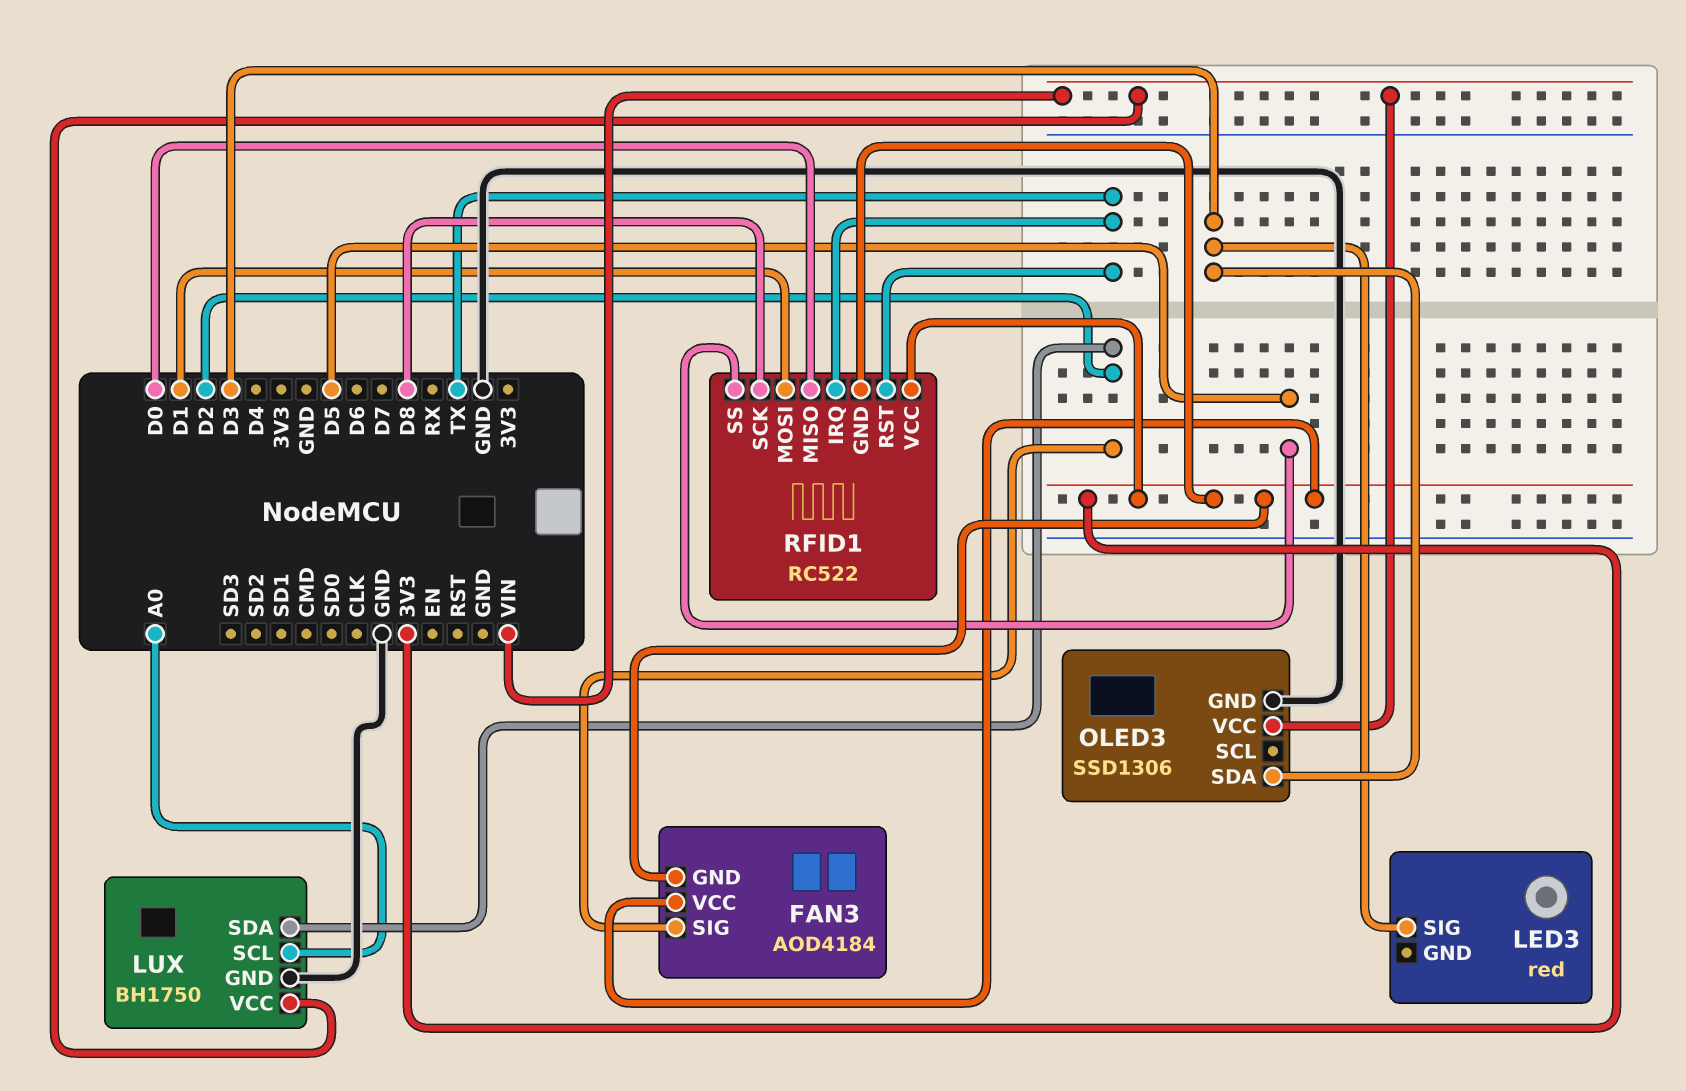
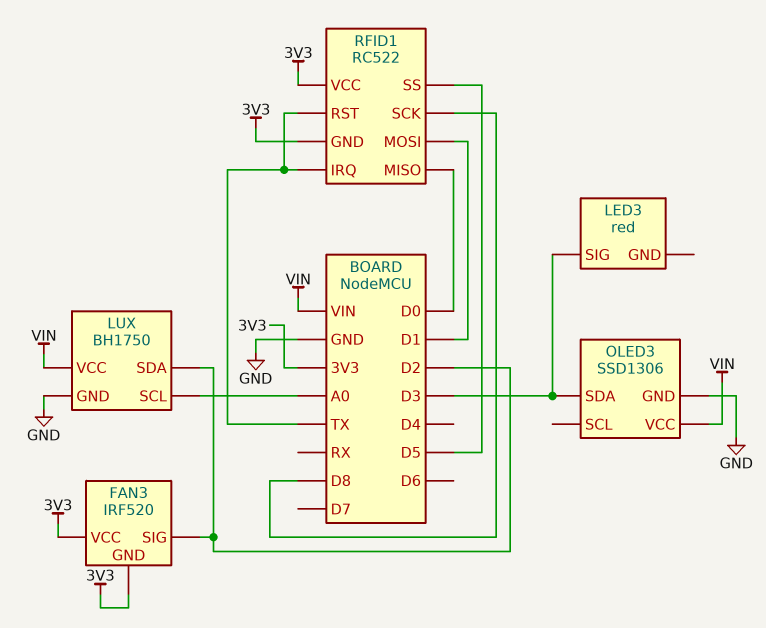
FAN3: AOD4184 -> IRF520

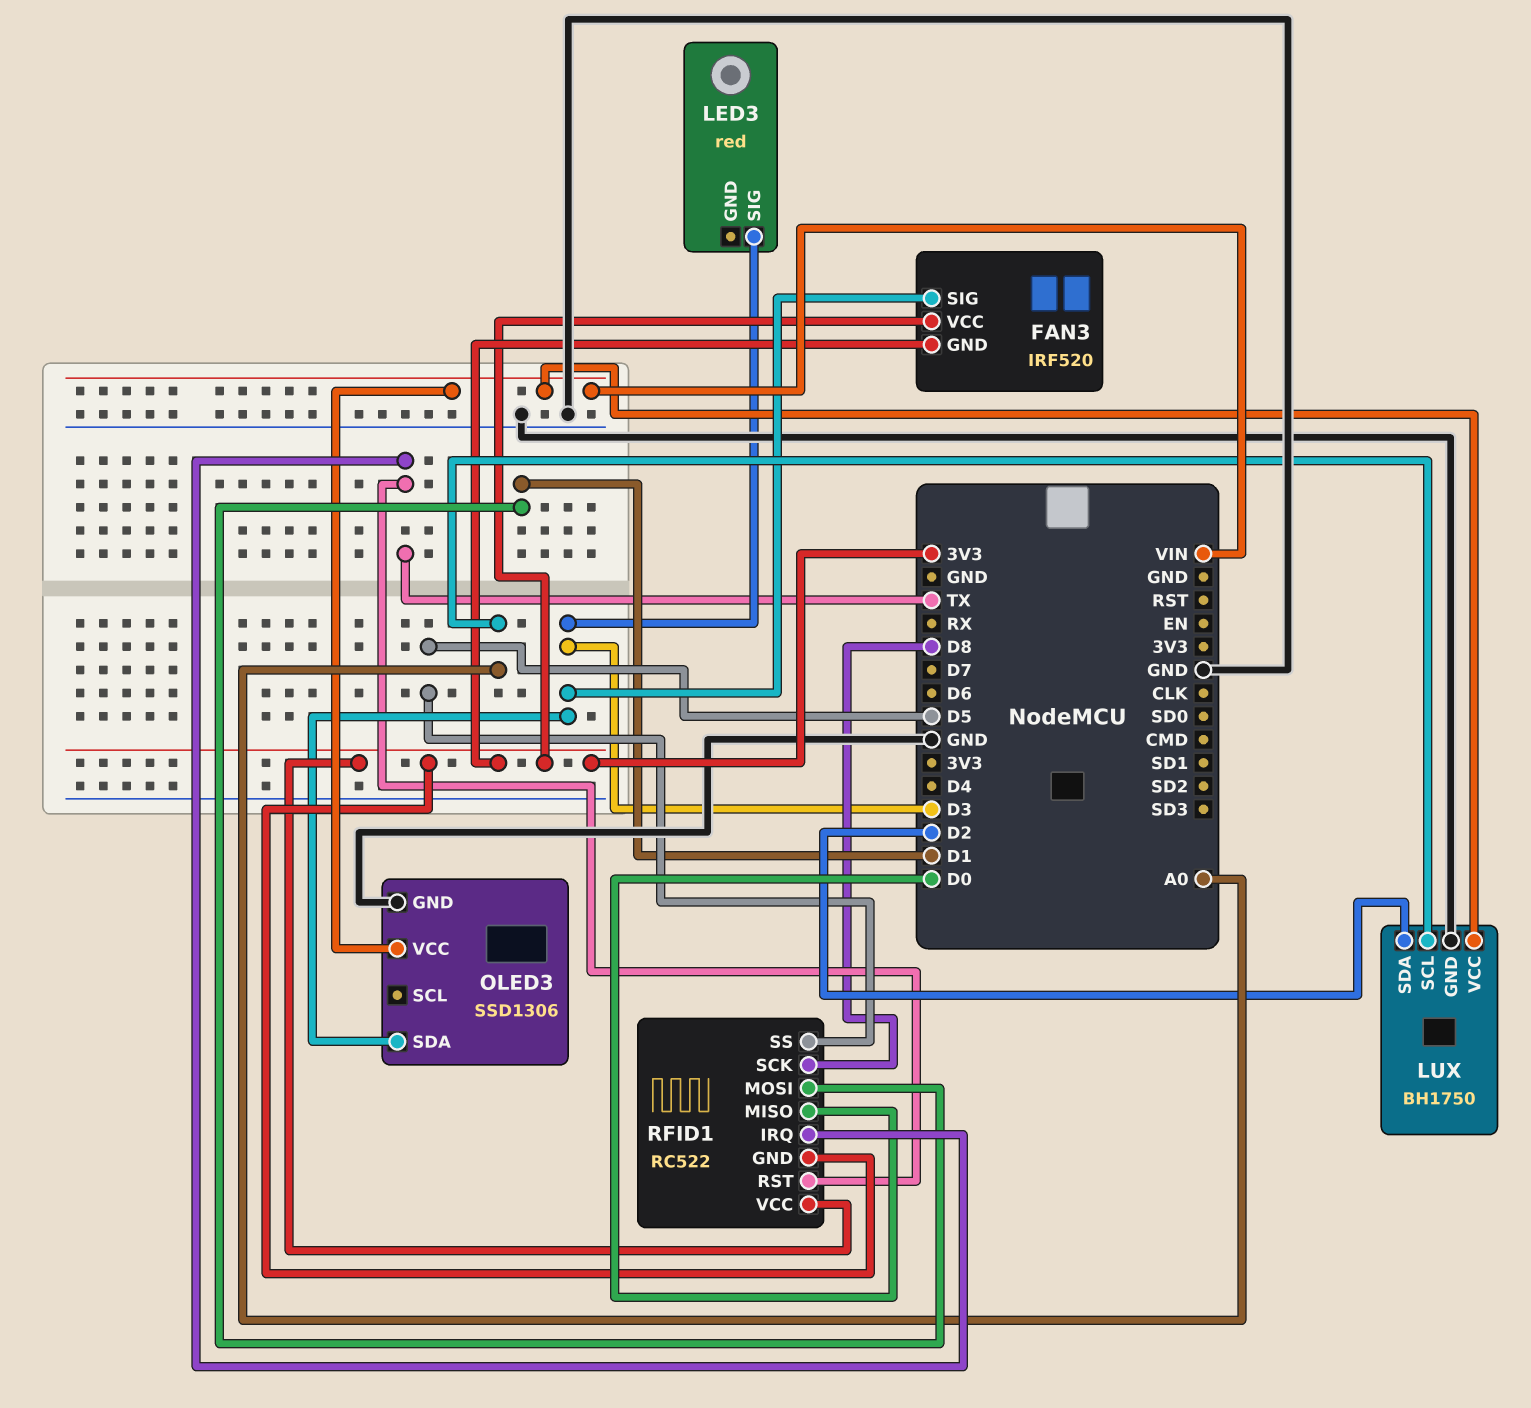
FAN3 pin SIG: D2 -> D3

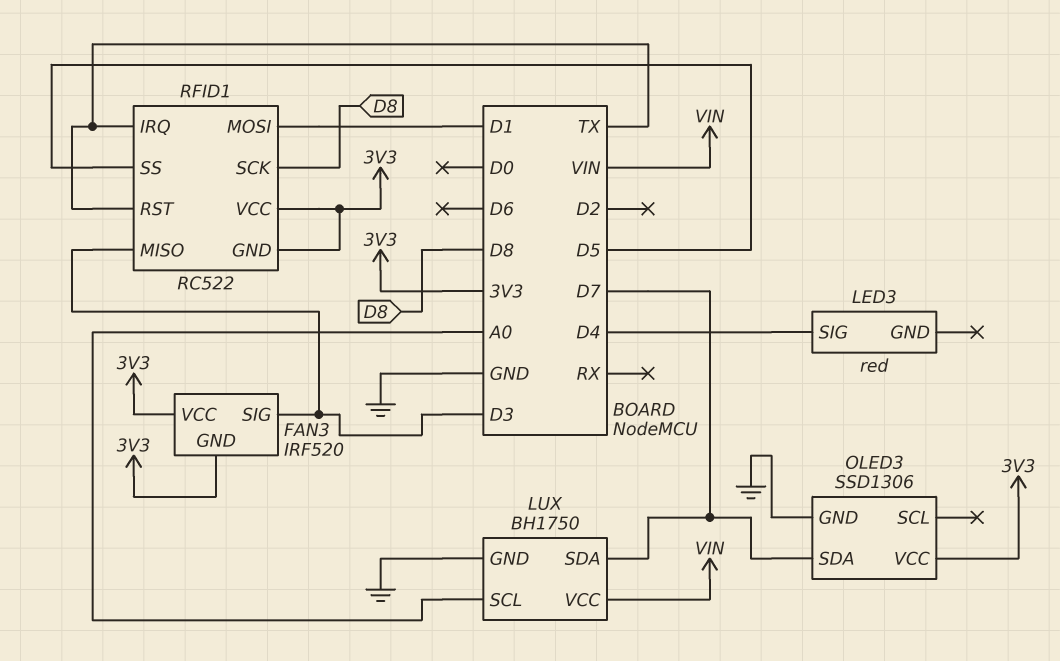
LED3 pin SIG: D3 -> D4
LUX pin SDA: D2 -> D7
OLED3 pin SDA: D3 -> D7
OLED3 pin VCC: VIN -> 3V3
RFID1 pin MISO: D0 -> D3

